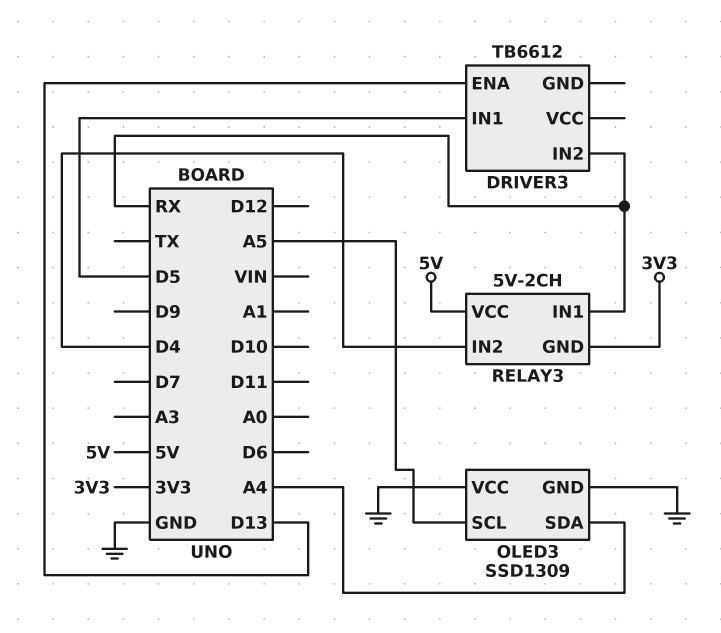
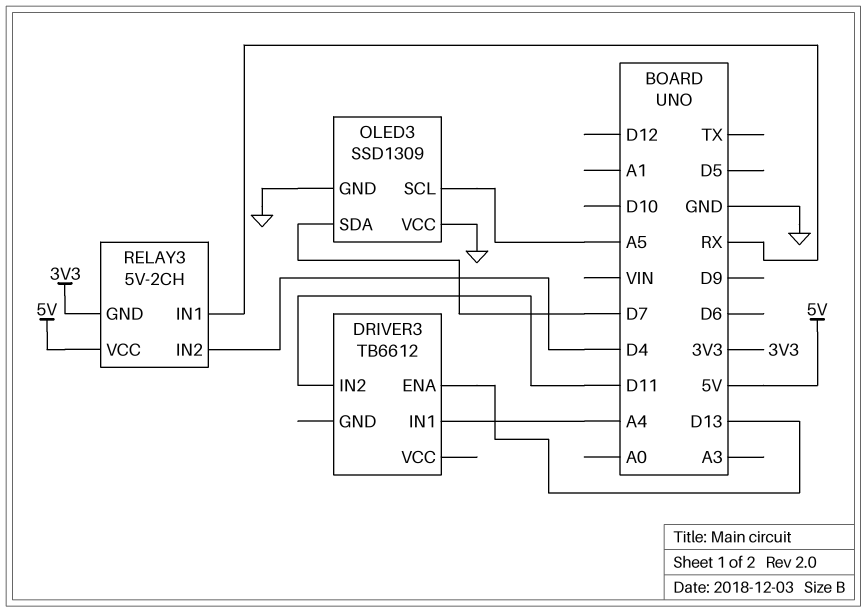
DRIVER3 pin IN1: D5 -> A4
DRIVER3 pin IN2: RX -> D11
OLED3 pin SDA: A4 -> D7

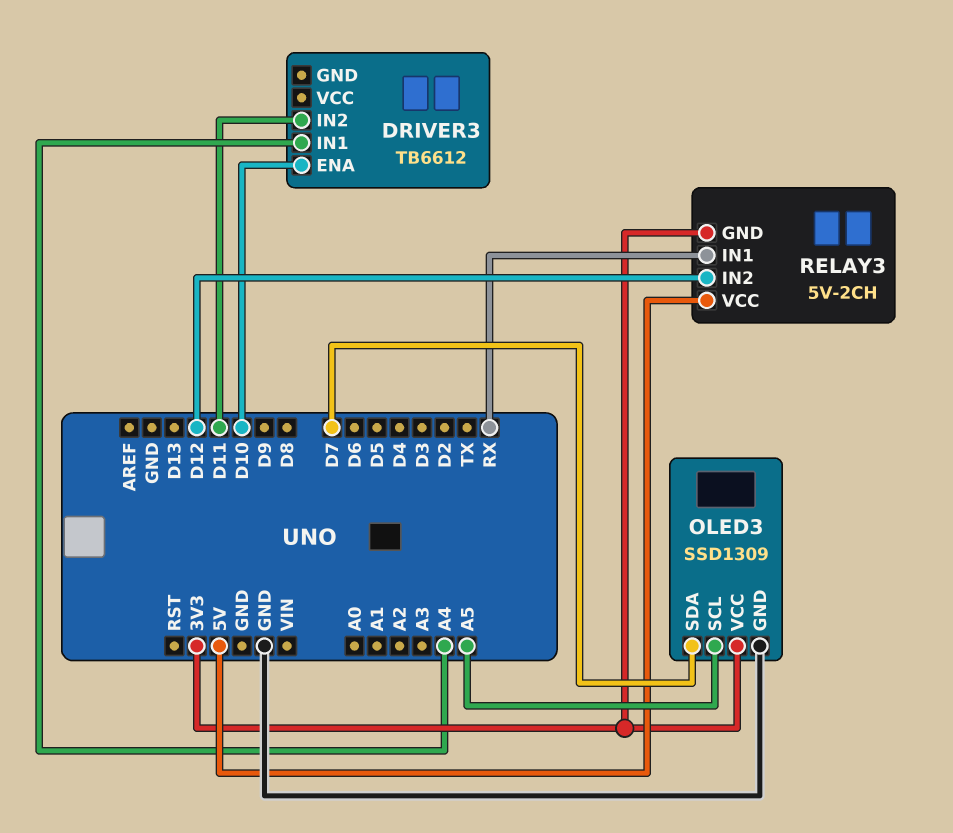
DRIVER3 pin ENA: D13 -> D10
OLED3 pin VCC: GND -> 3V3
RELAY3 pin IN2: D4 -> D12

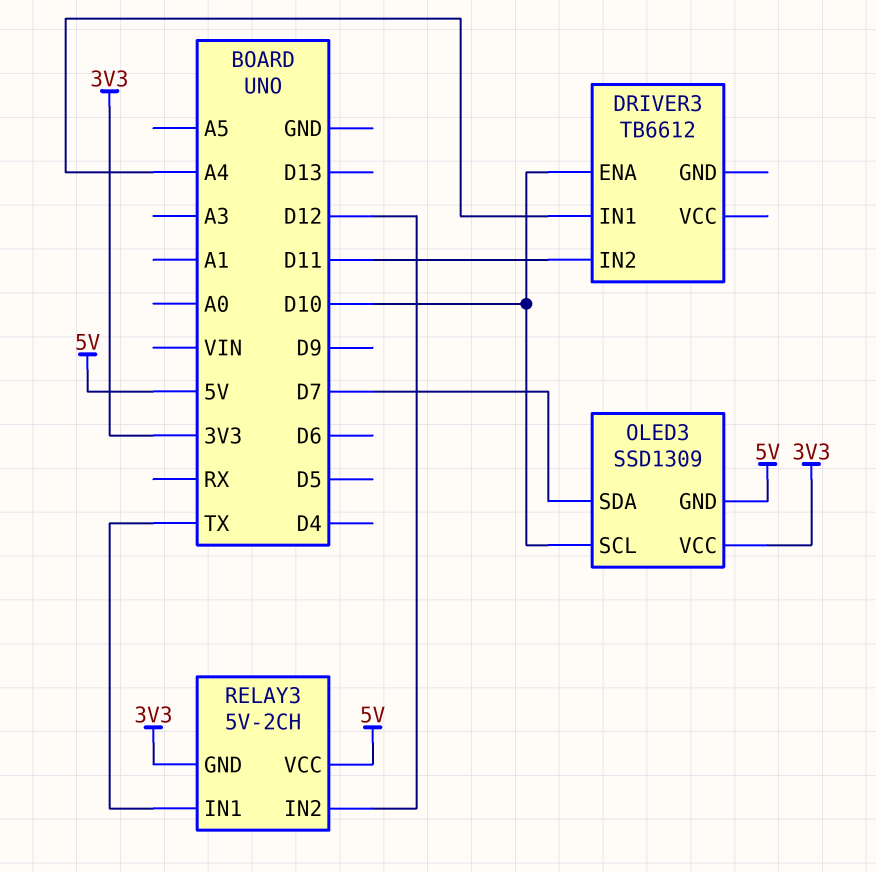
OLED3 pin GND: GND -> 5V
OLED3 pin SCL: A5 -> D10
RELAY3 pin IN1: RX -> TX

